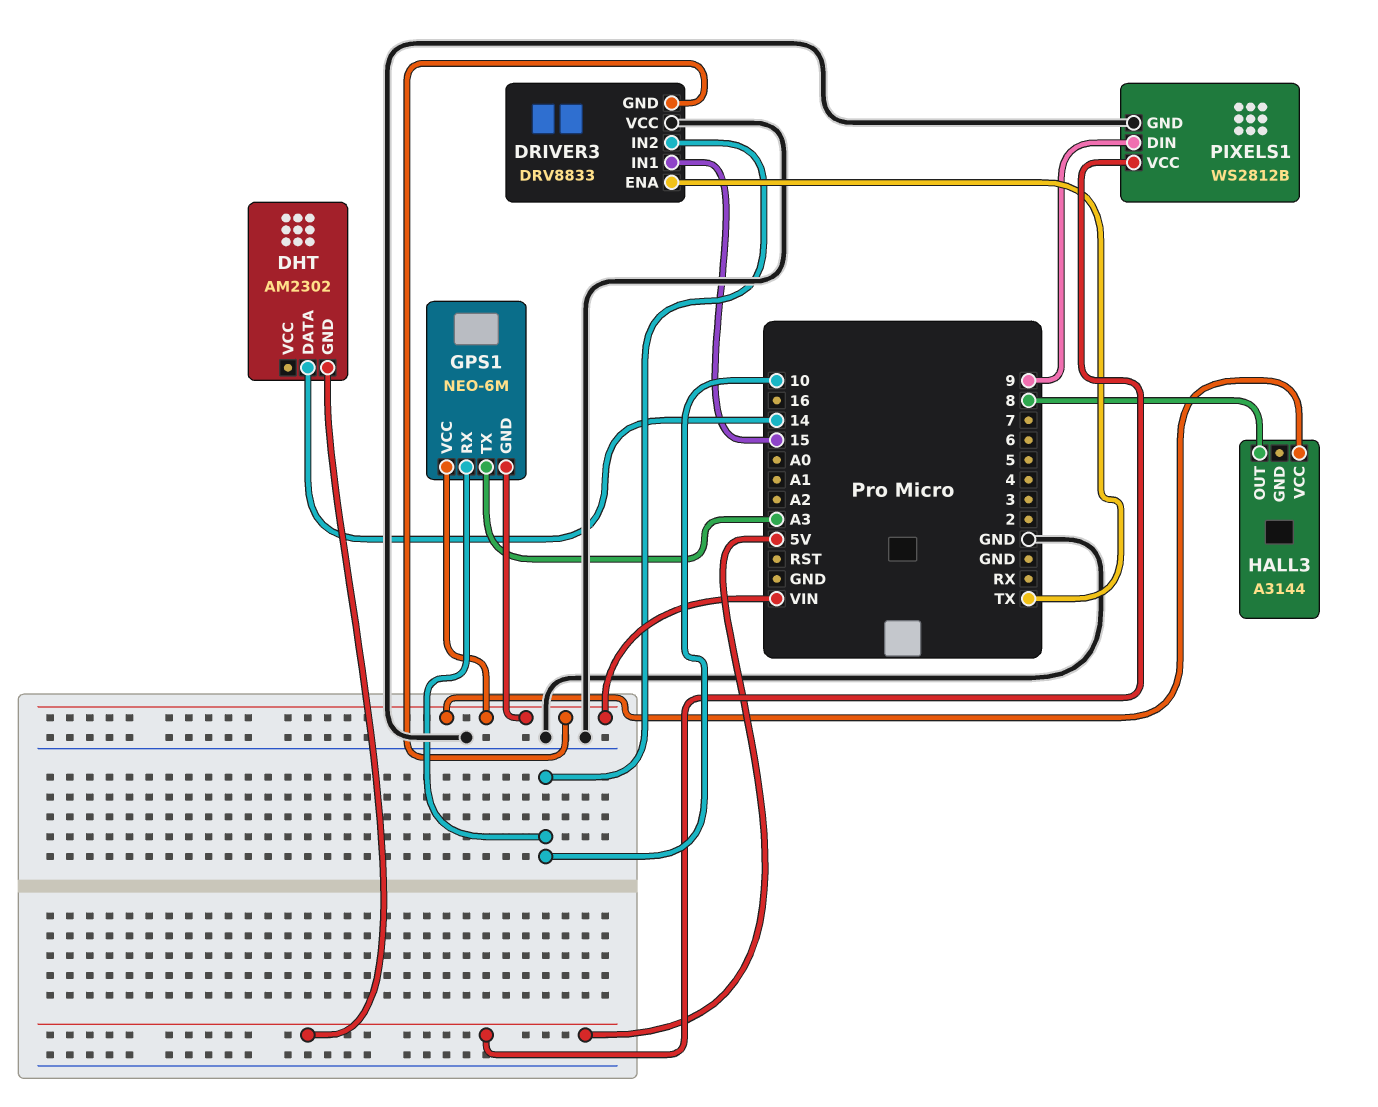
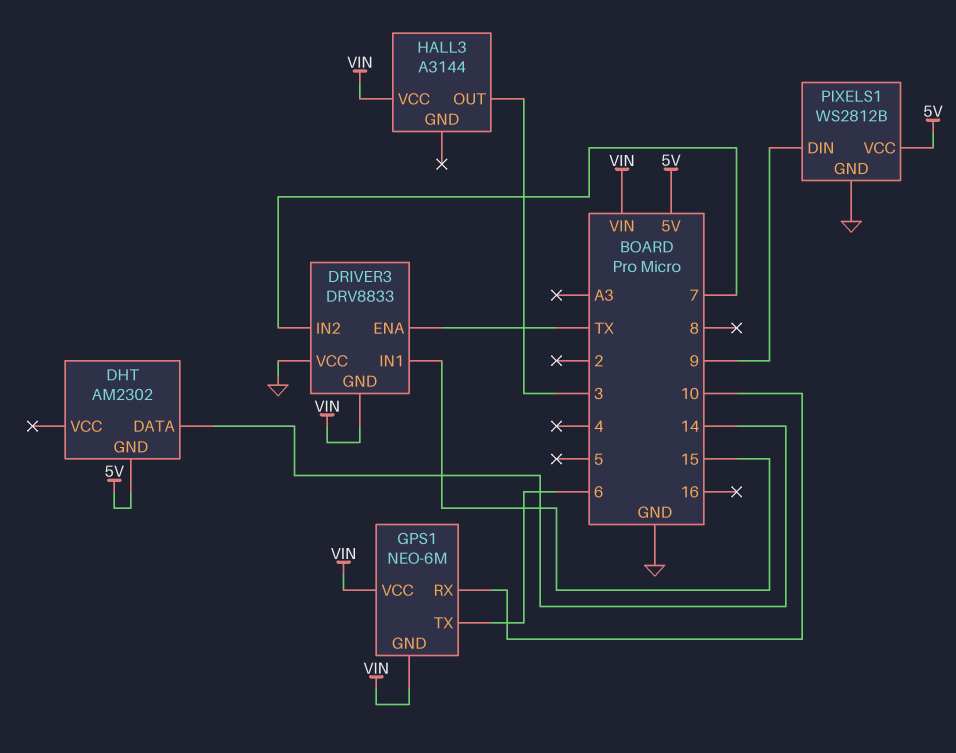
DRIVER3 pin IN2: 10 -> 7
GPS1 pin TX: A3 -> 6
HALL3 pin OUT: 8 -> 3

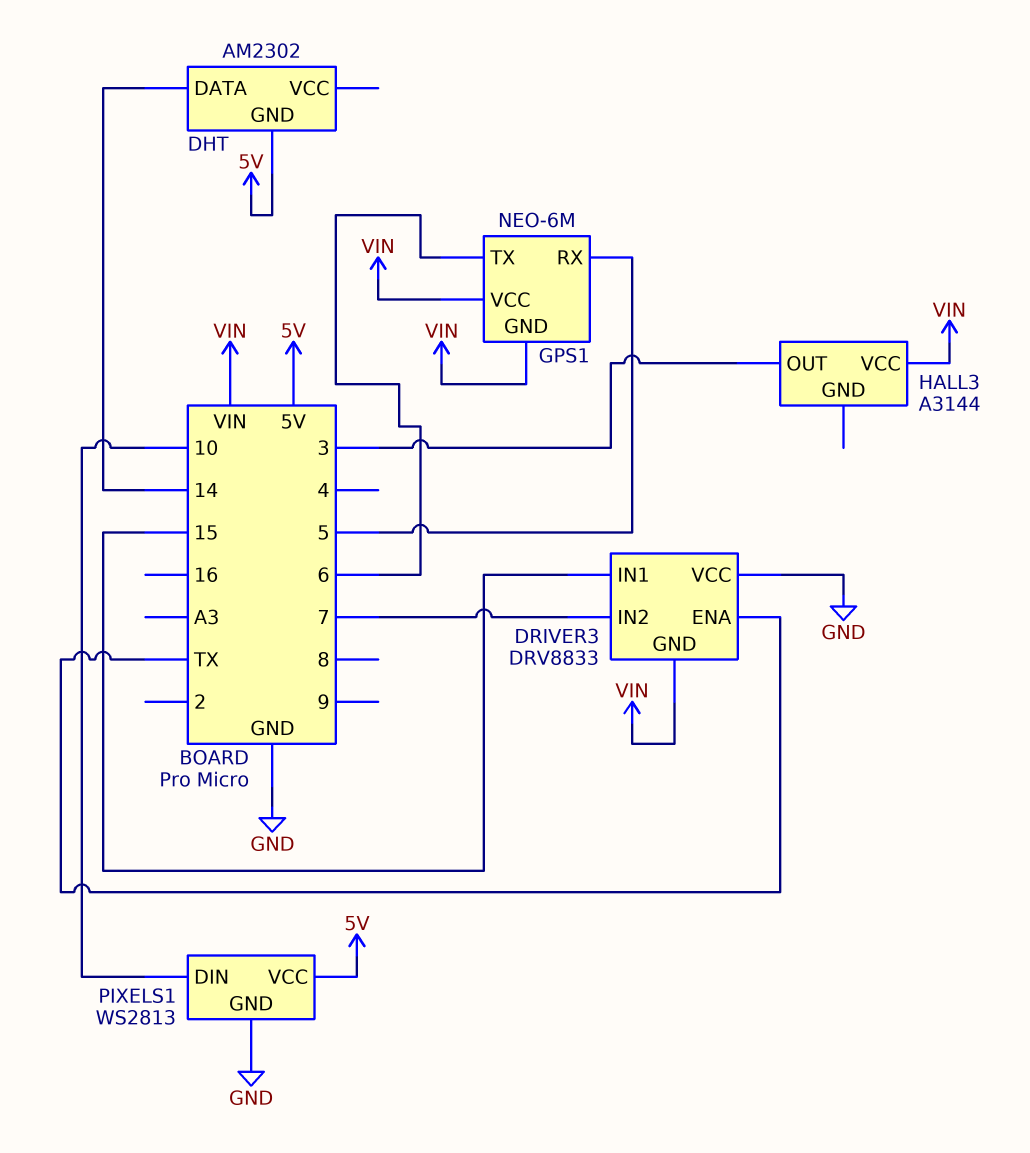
GPS1 pin RX: 10 -> 5
PIXELS1: WS2812B -> WS2813
PIXELS1 pin DIN: 9 -> 10

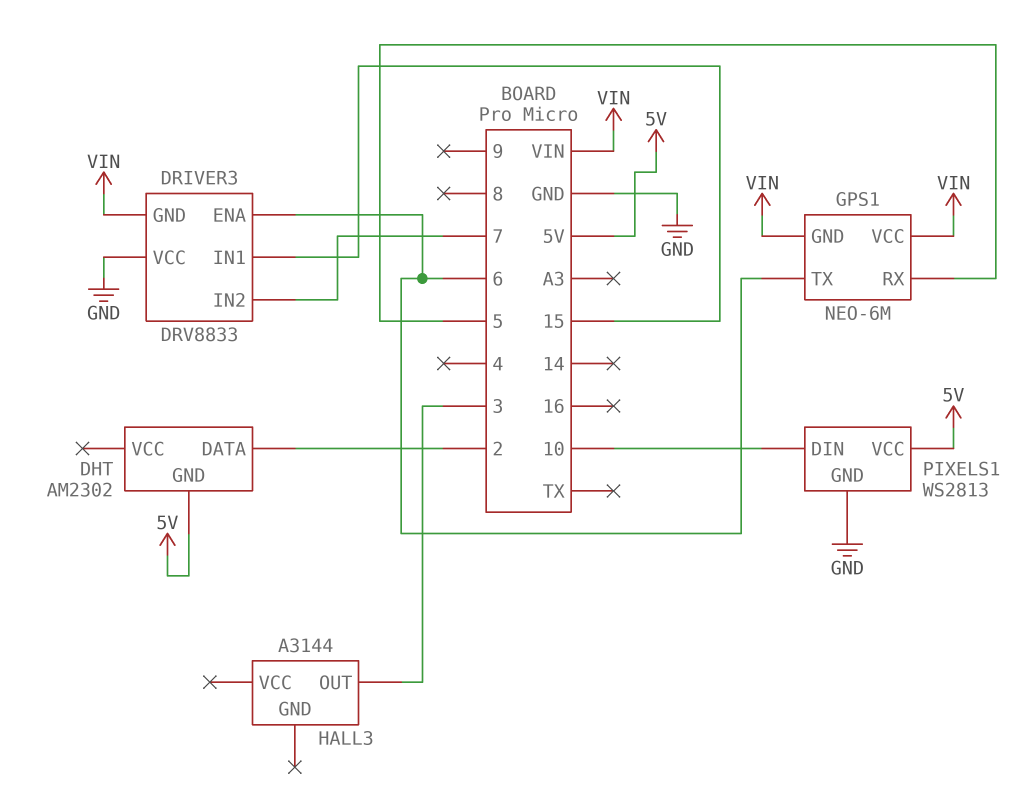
DHT pin DATA: 14 -> 2
DRIVER3 pin ENA: TX -> 6
HALL3 pin VCC: VIN -> none

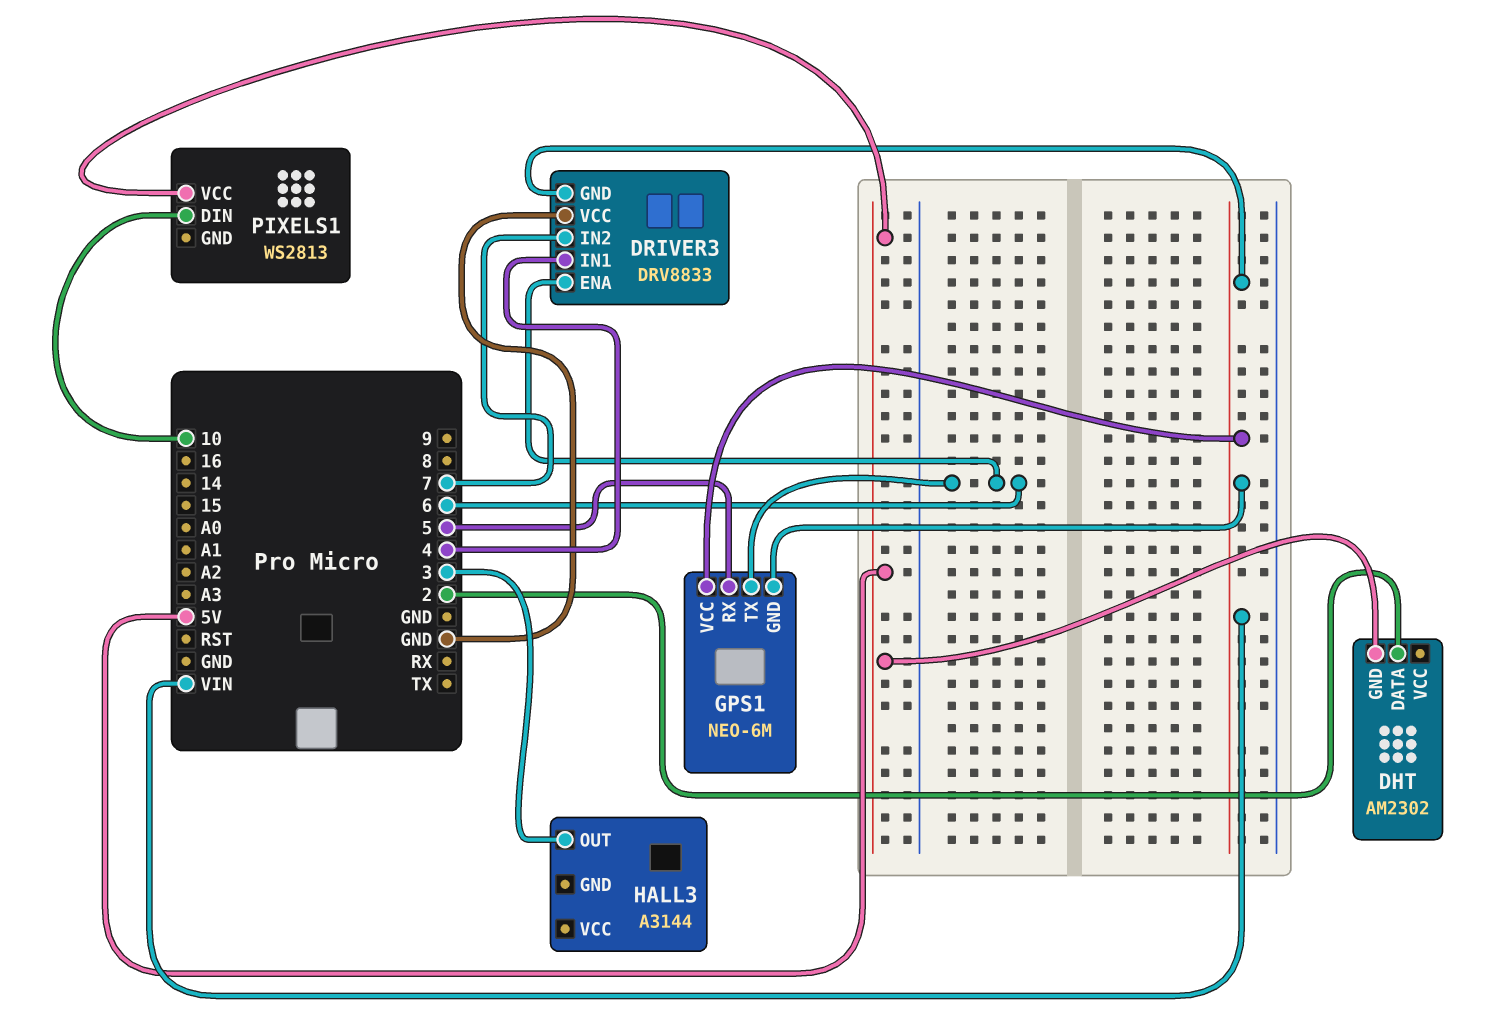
DRIVER3 pin IN1: 15 -> 4
PIXELS1 pin GND: GND -> none

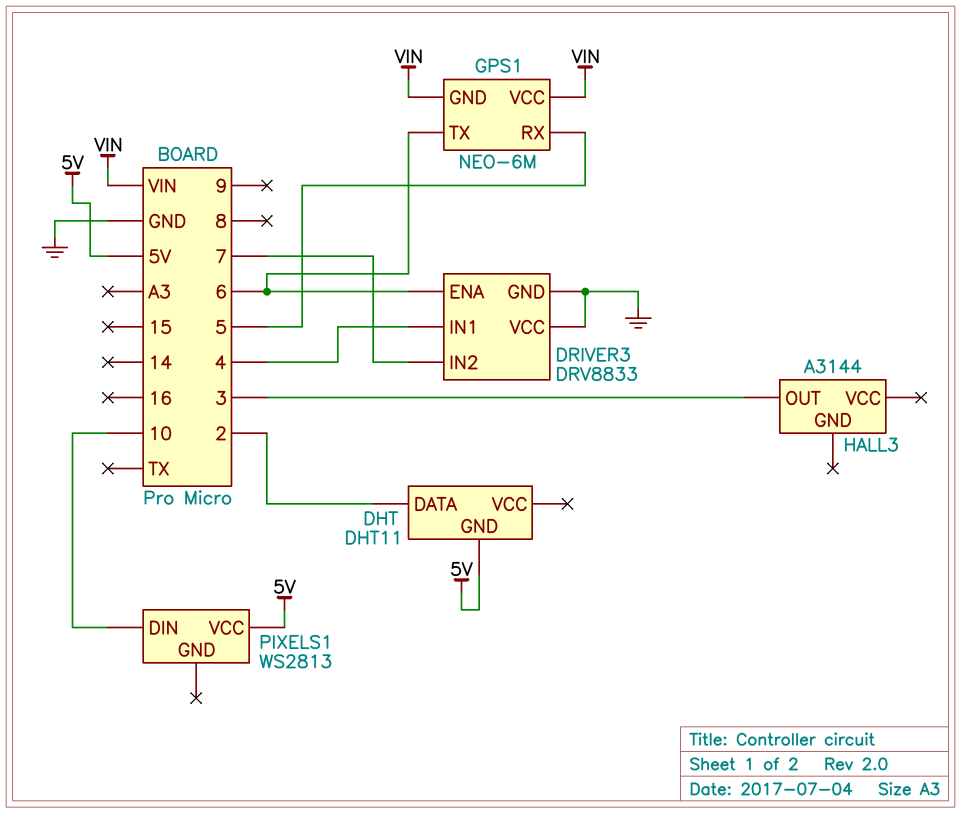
DHT: AM2302 -> DHT11
DRIVER3 pin GND: VIN -> GND

